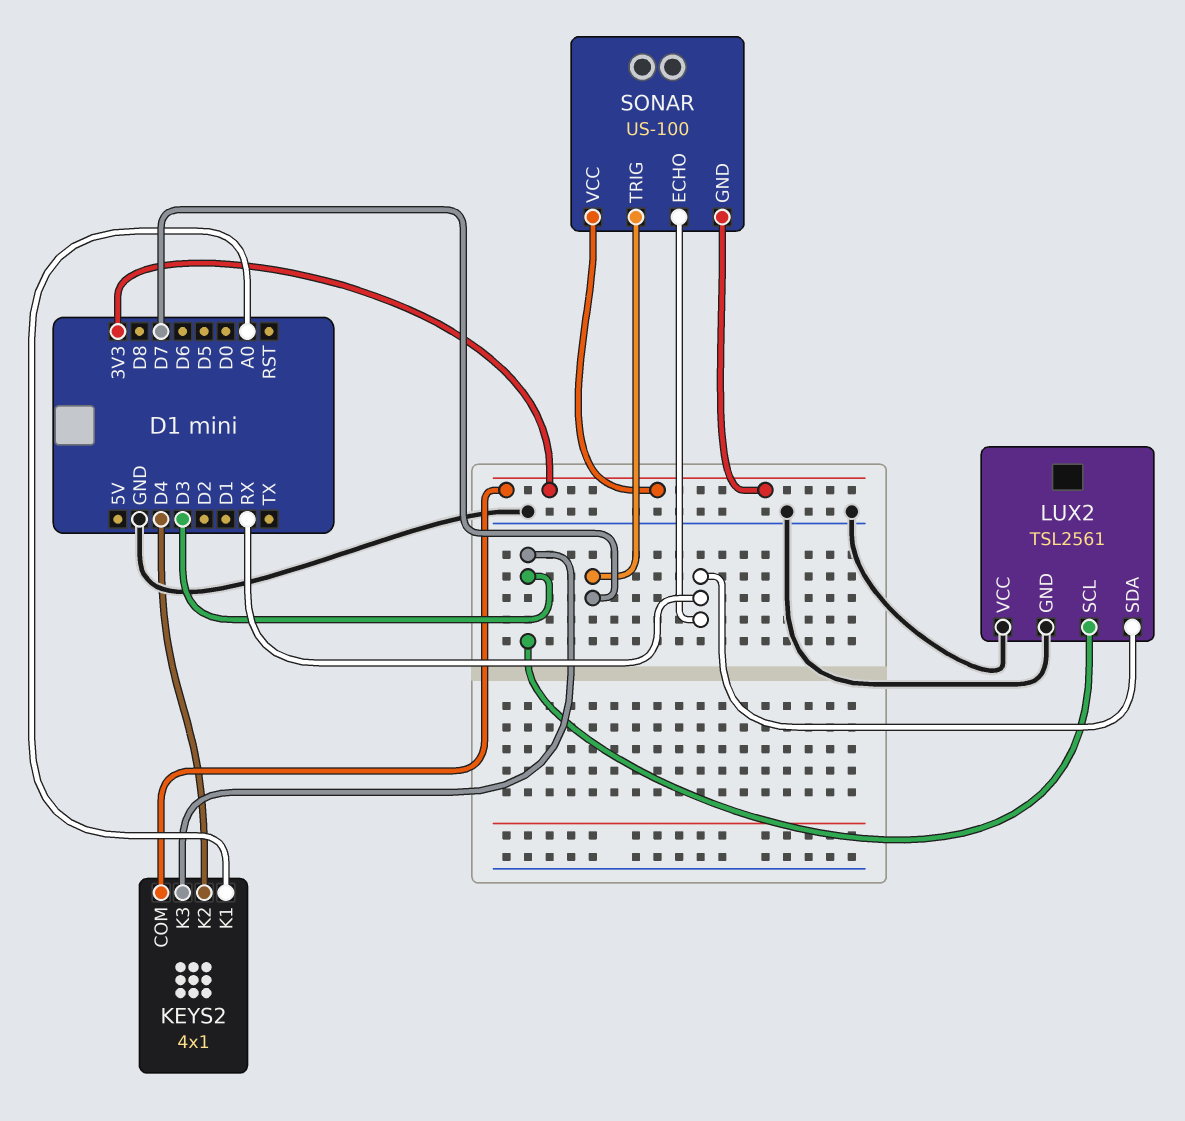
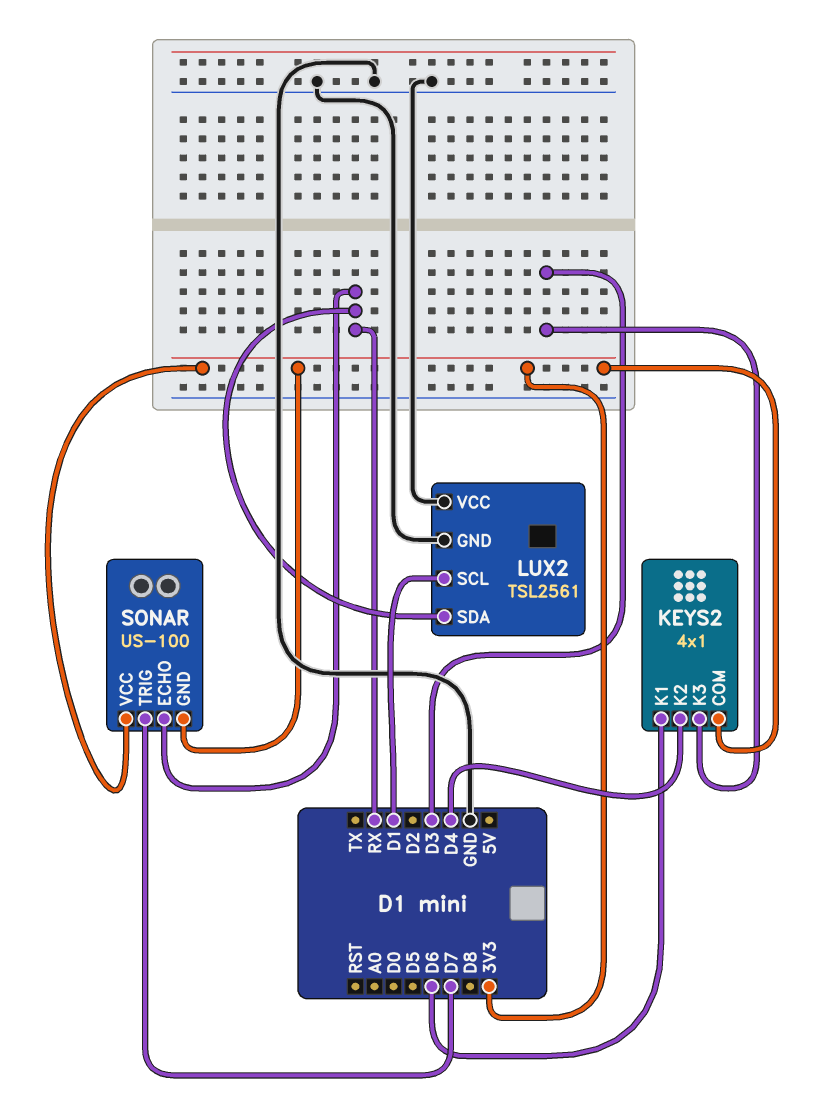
KEYS2 pin K1: A0 -> D6
LUX2 pin SCL: D3 -> D1

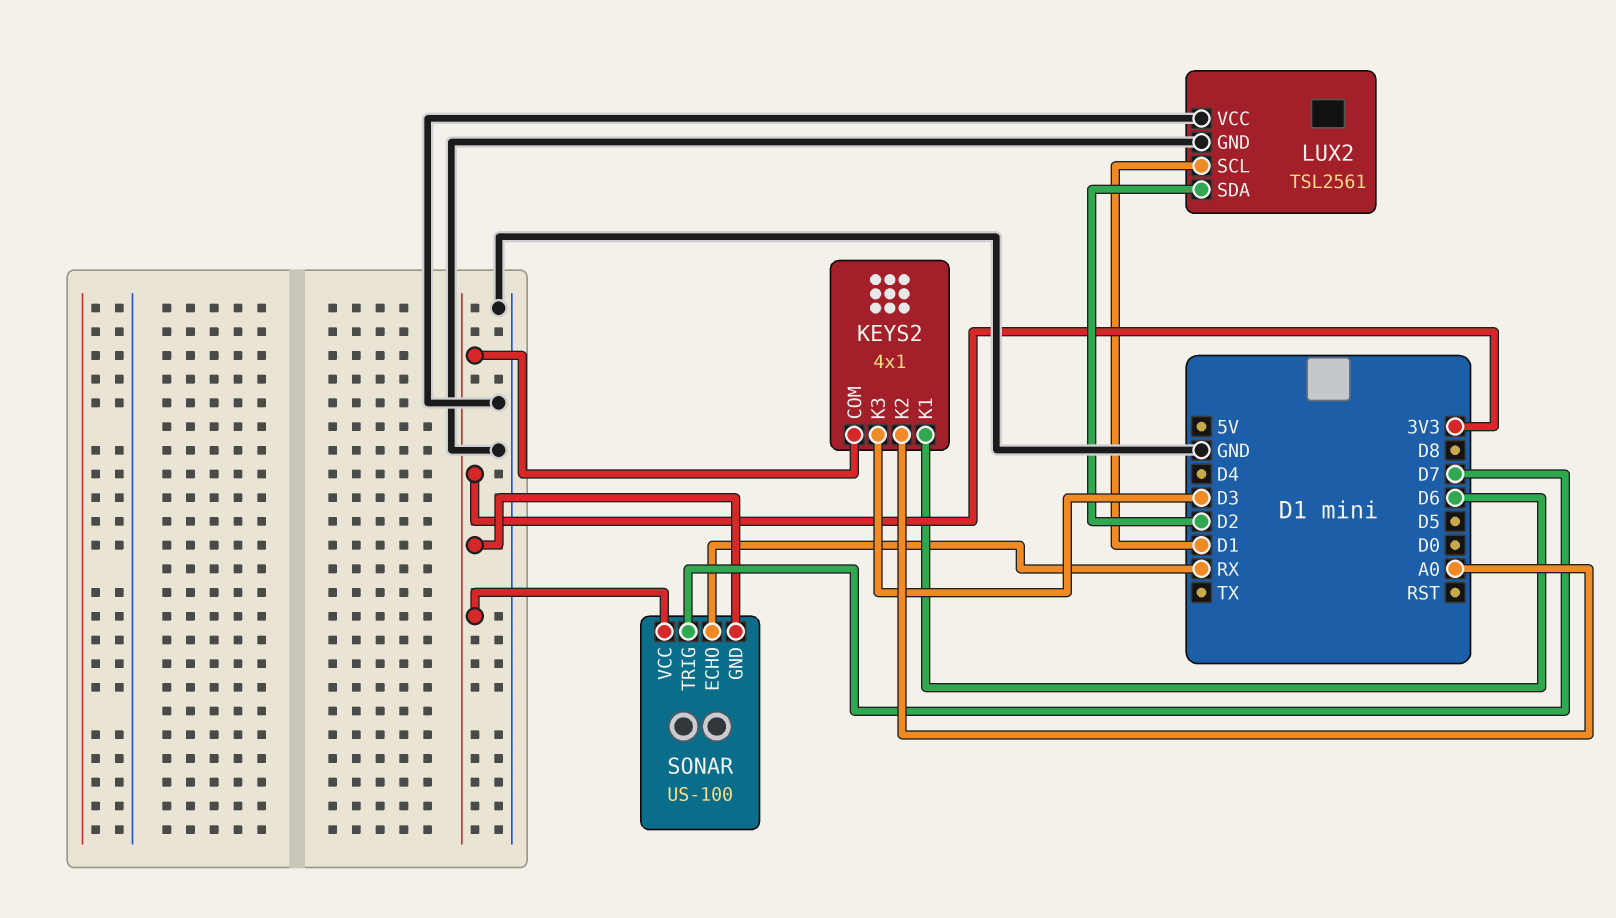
KEYS2 pin K2: D4 -> A0
LUX2 pin SDA: RX -> D2

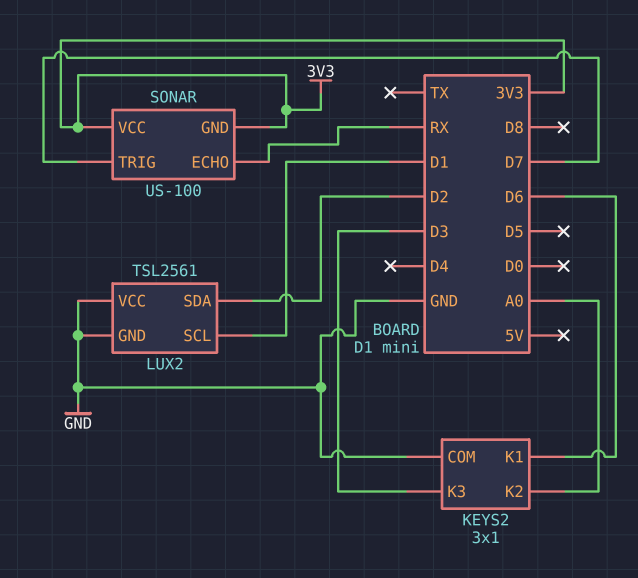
KEYS2: 4x1 -> 3x1
KEYS2 pin COM: 3V3 -> GND

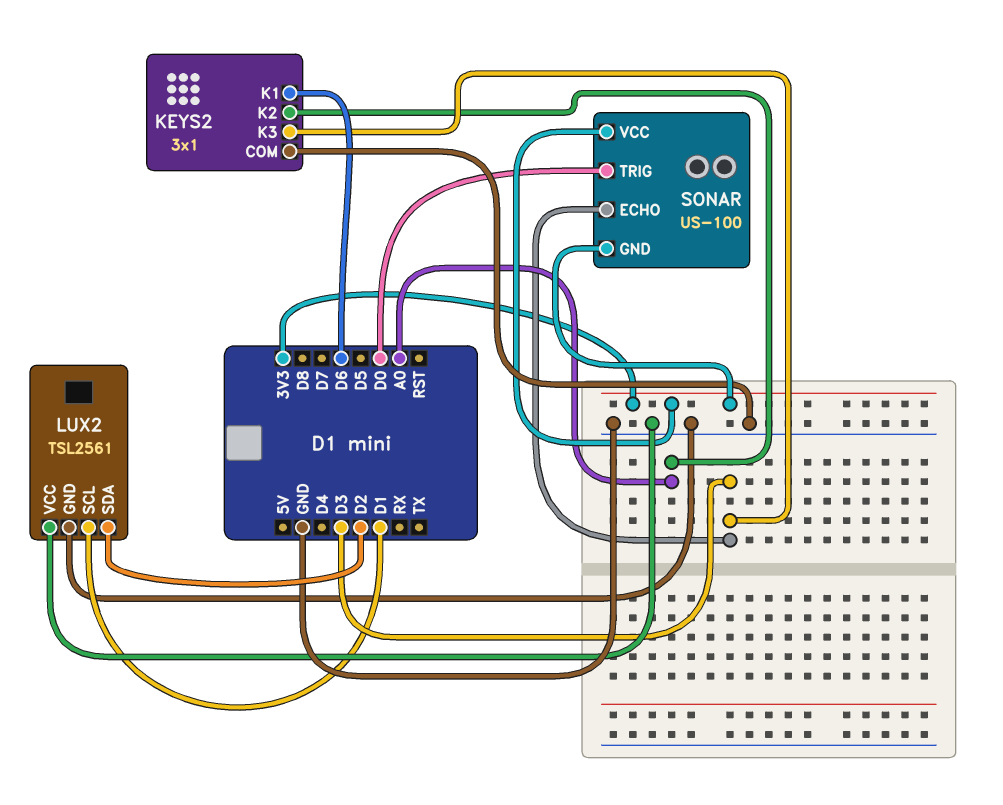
SONAR pin ECHO: RX -> D3
SONAR pin TRIG: D7 -> D0

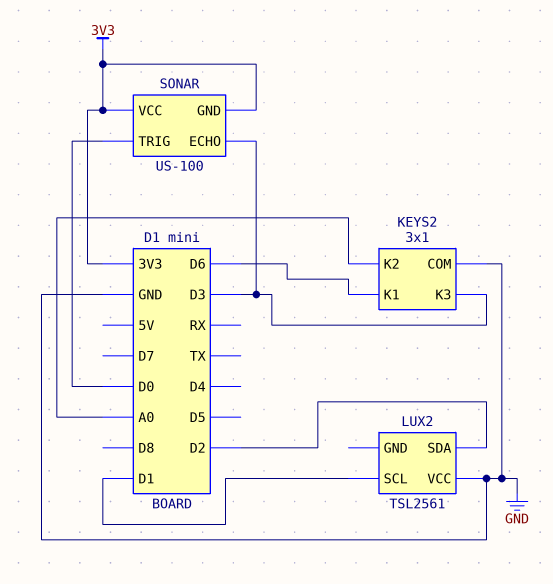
LUX2 pin GND: GND -> none

